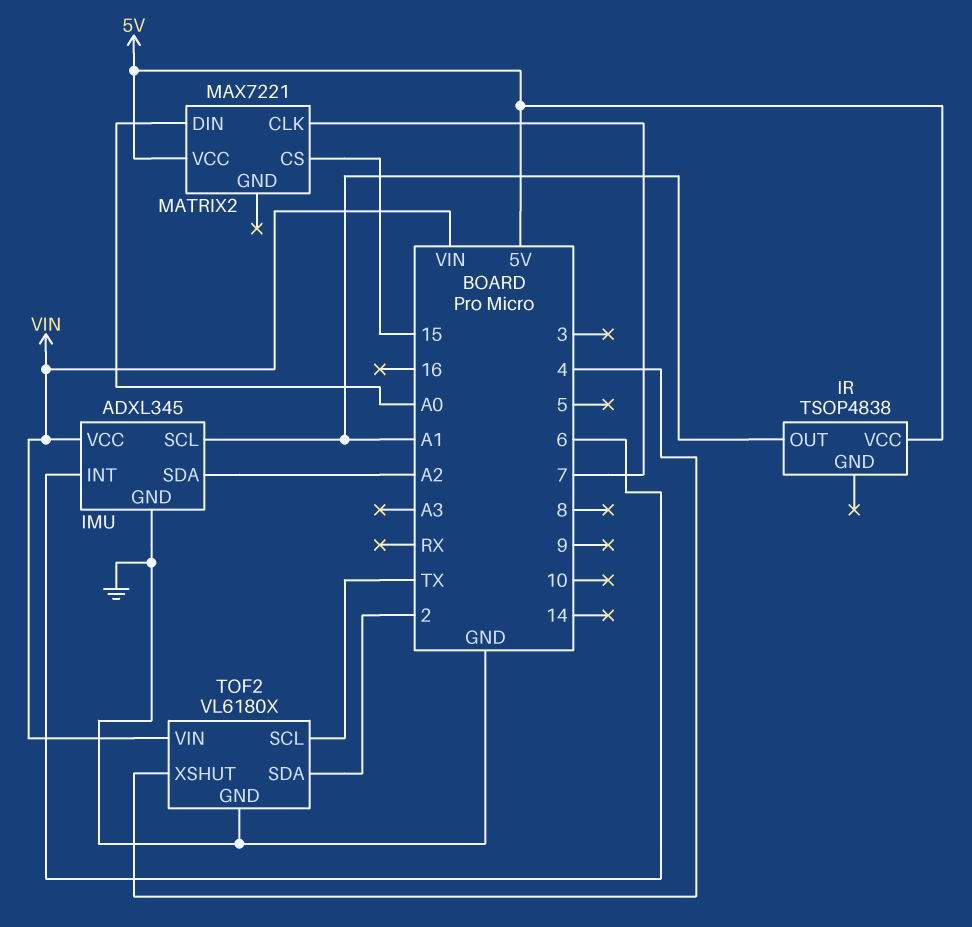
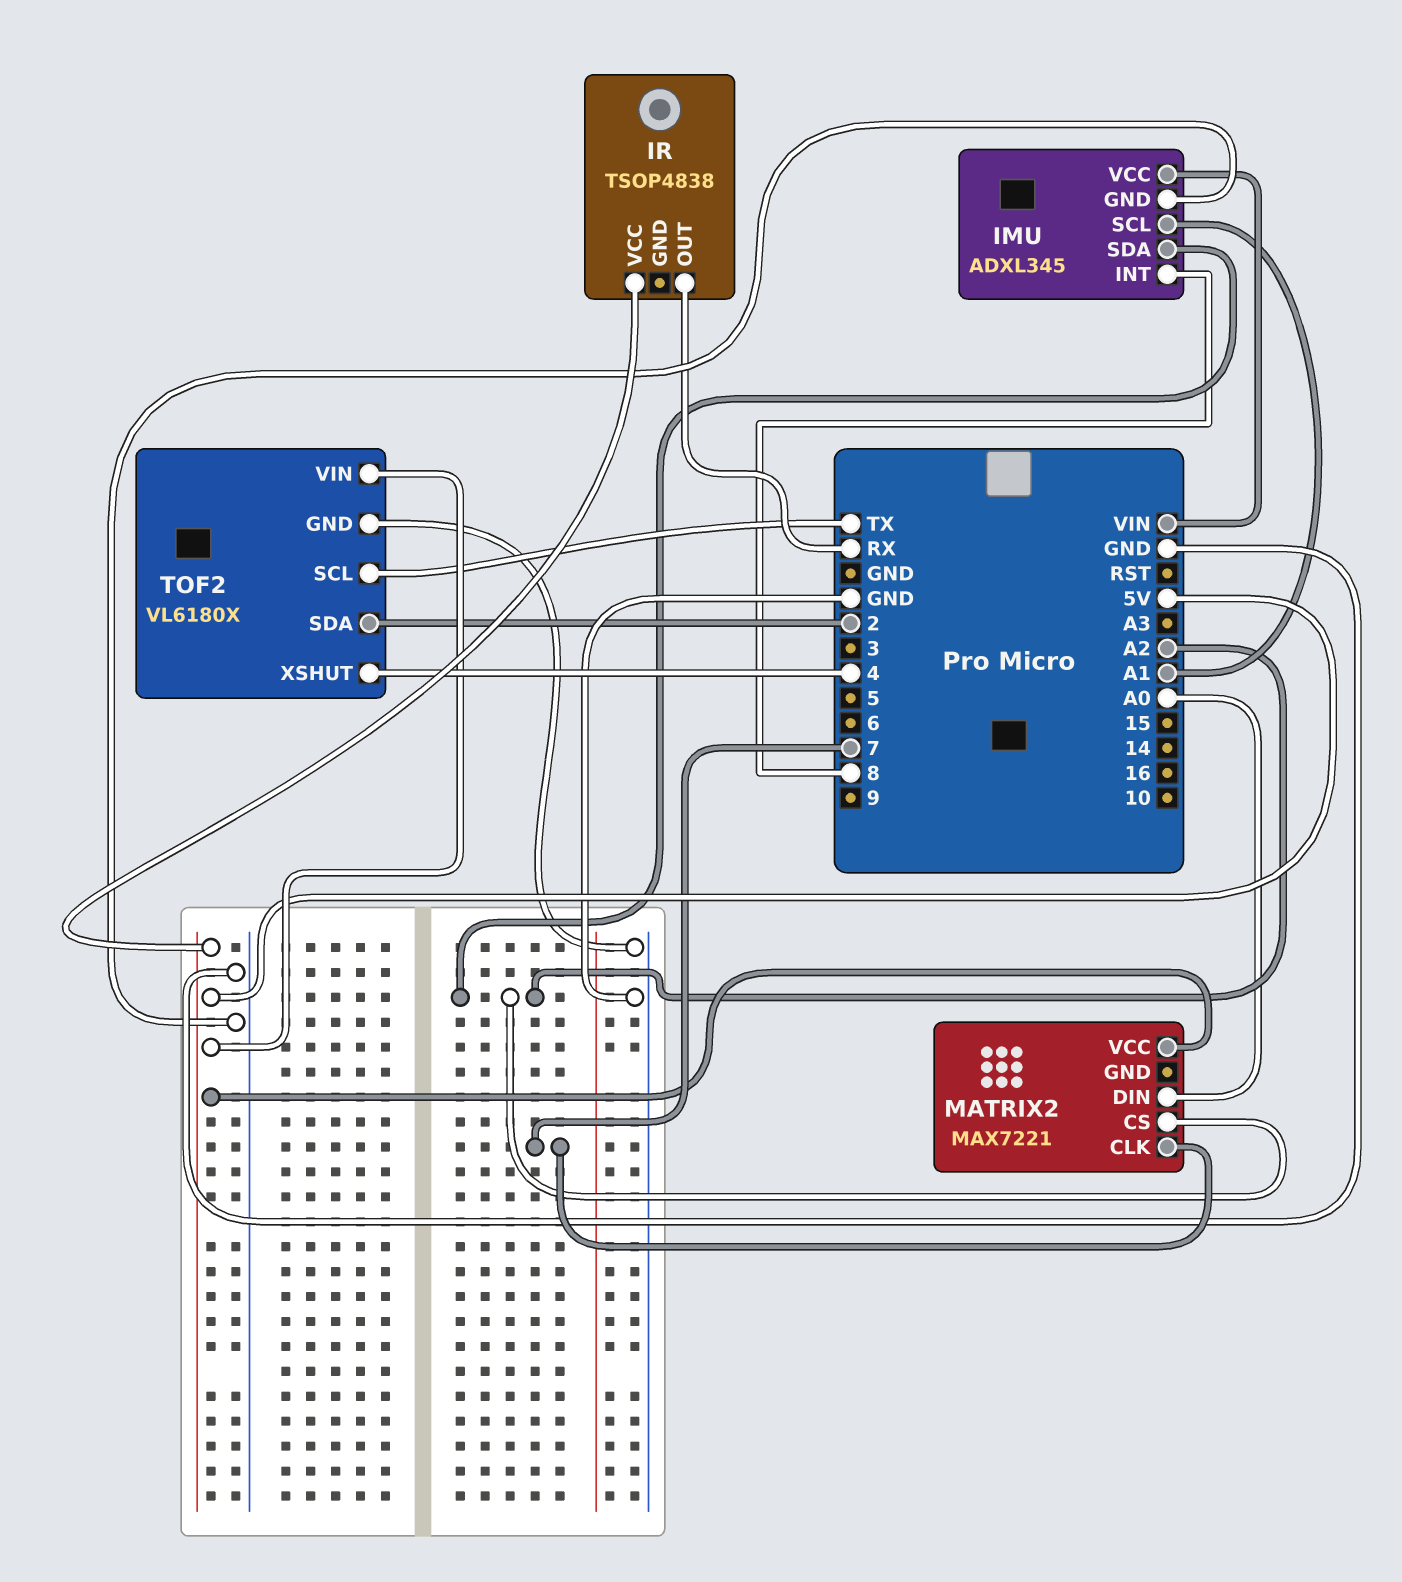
IMU pin INT: 6 -> 8
IR pin OUT: A1 -> RX
MATRIX2 pin CS: 15 -> A2
TOF2 pin VIN: VIN -> 5V

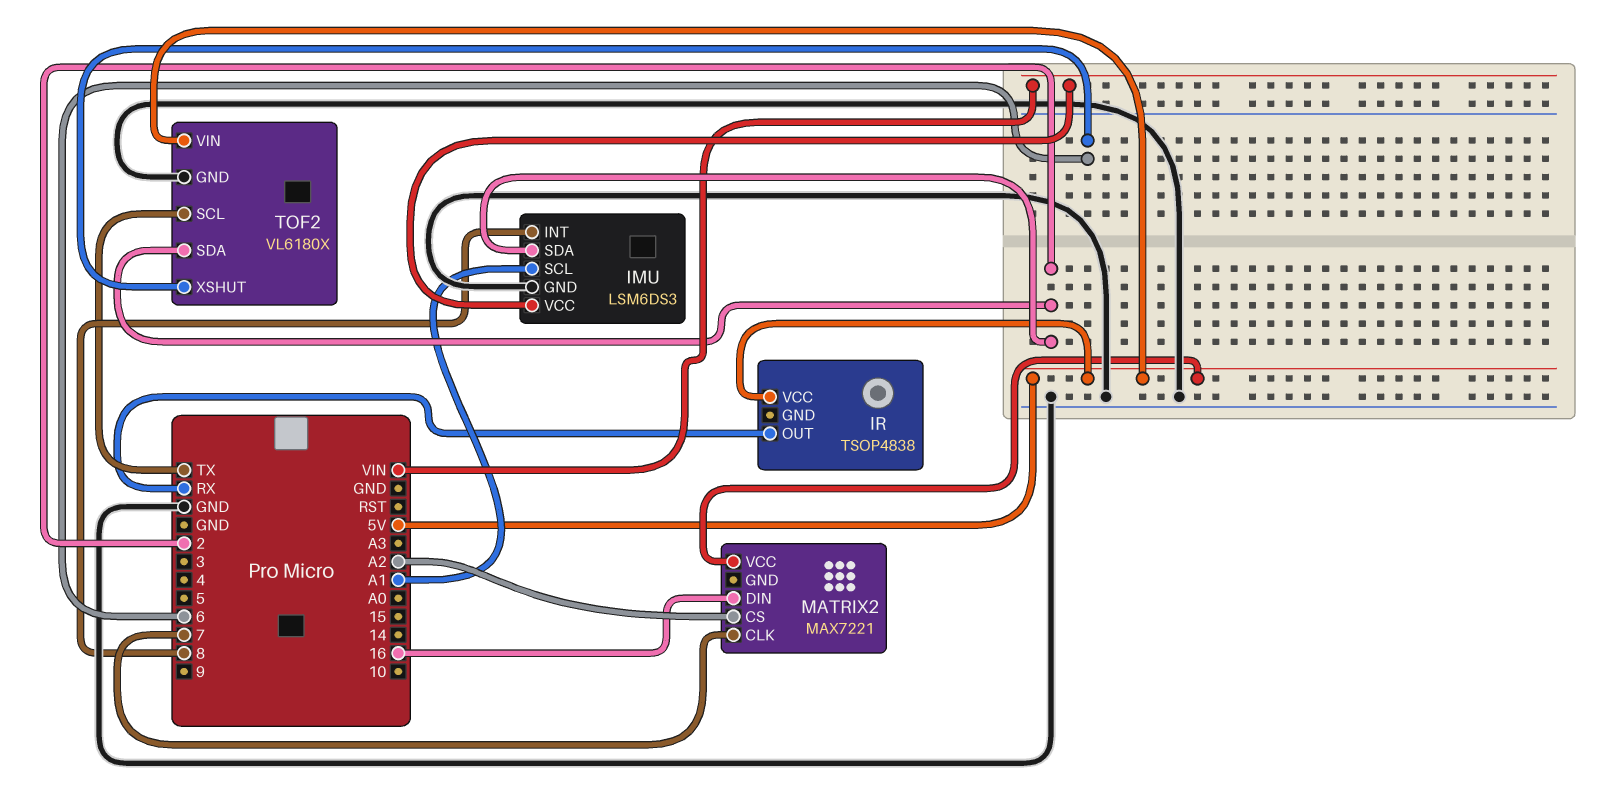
IMU: ADXL345 -> LSM6DS3
IMU pin SDA: A2 -> 2
MATRIX2 pin DIN: A0 -> 16
TOF2 pin XSHUT: 4 -> 6

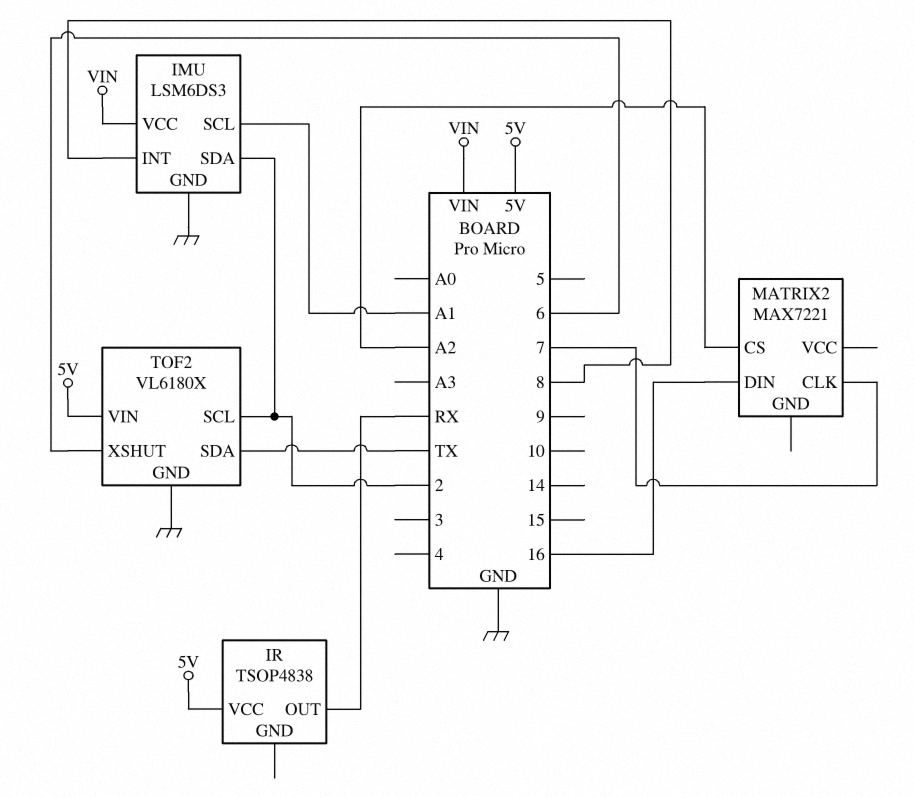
MATRIX2 pin VCC: 5V -> none
TOF2 pin SCL: TX -> 2
TOF2 pin SDA: 2 -> TX

